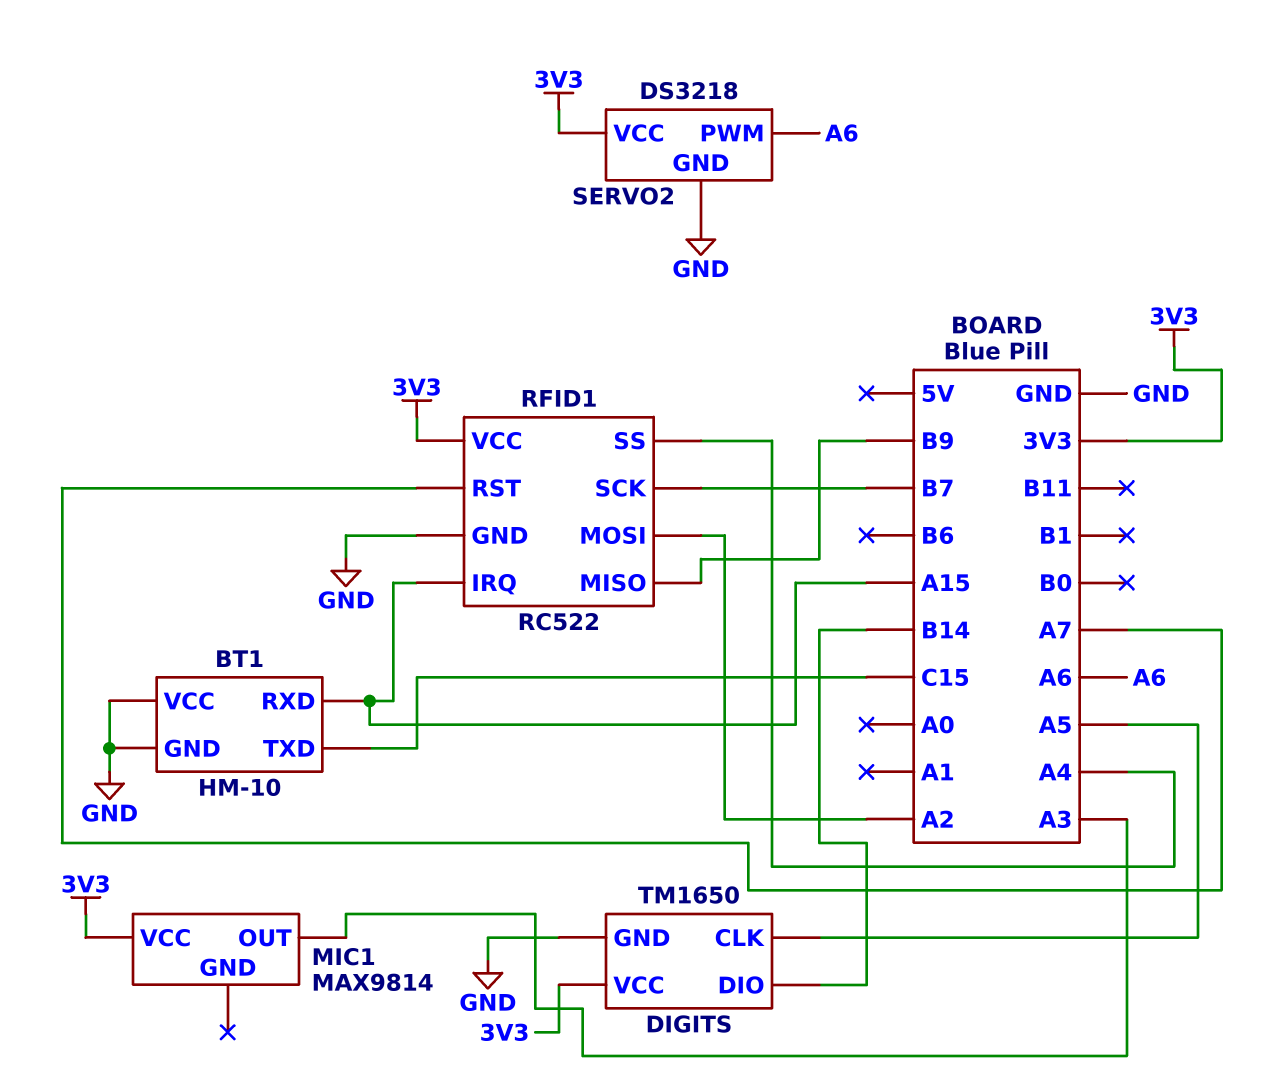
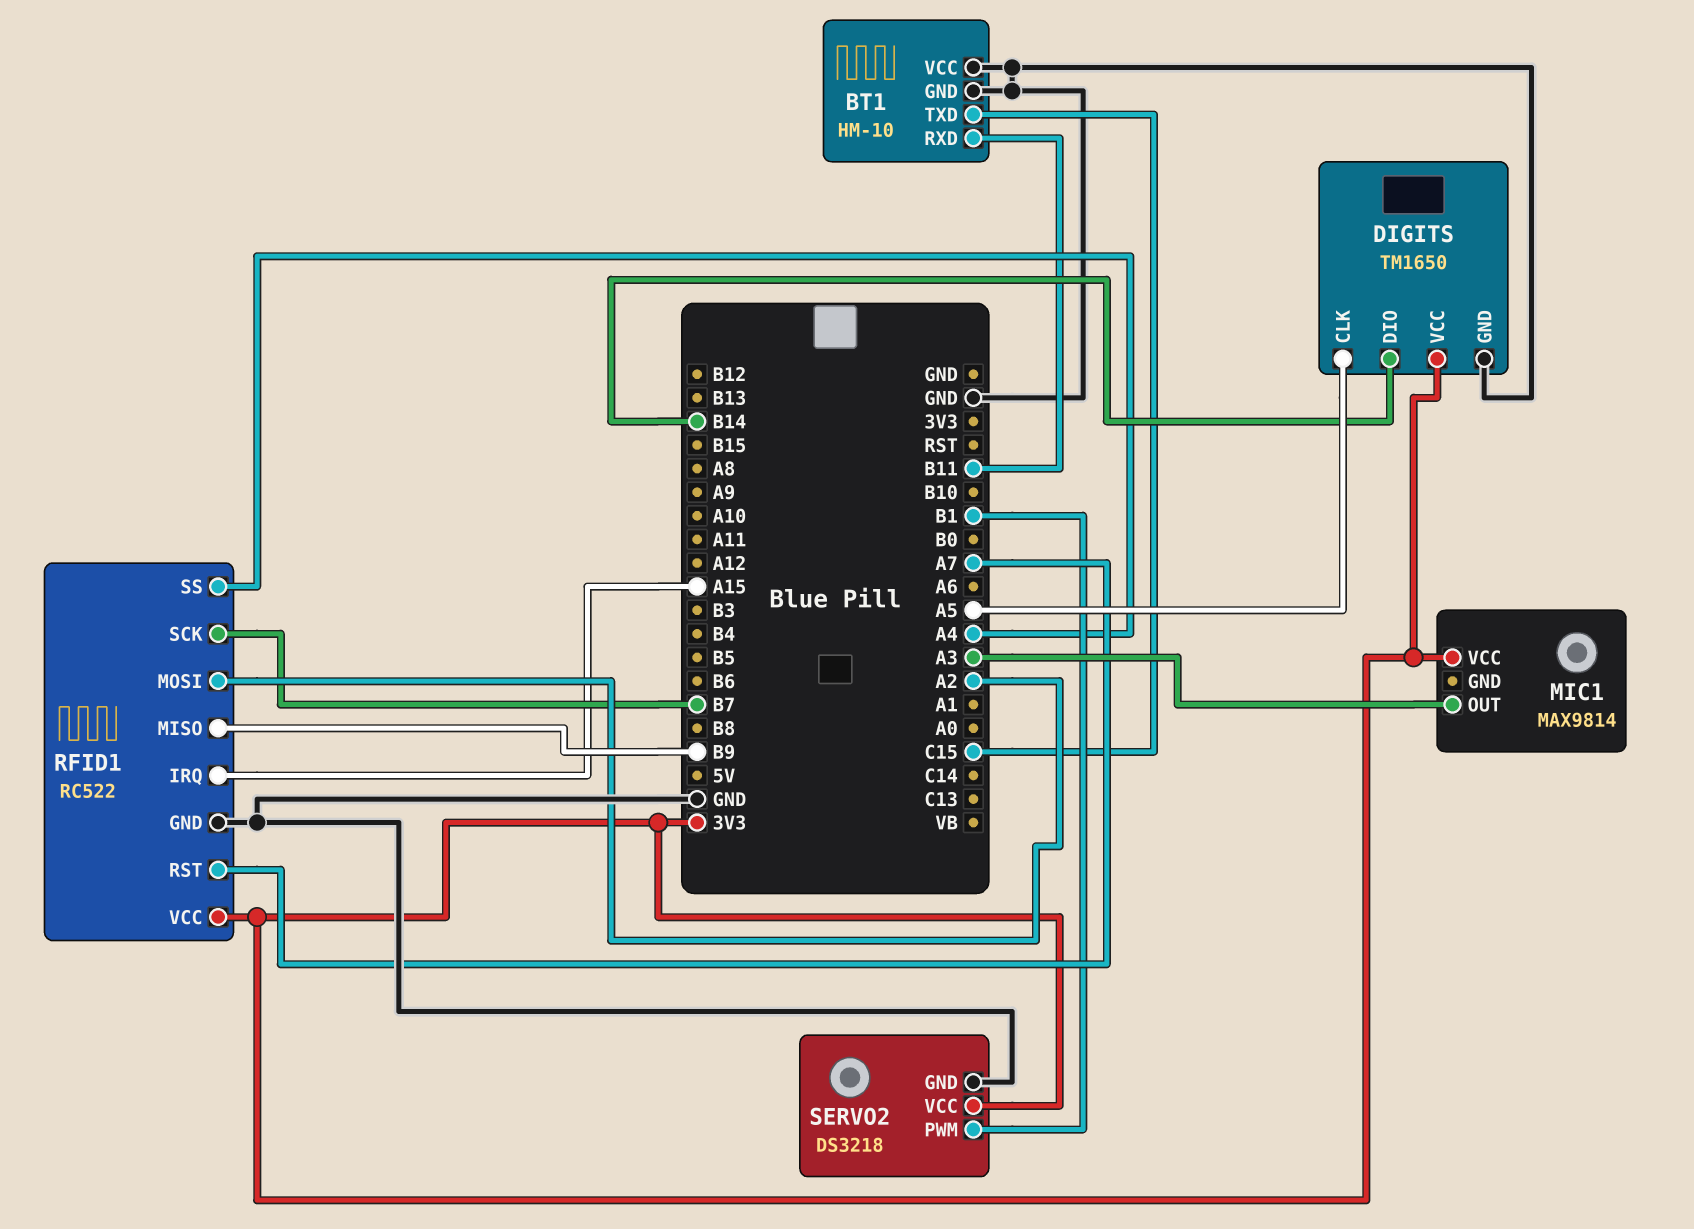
BT1 pin RXD: A15 -> B11
SERVO2 pin PWM: A6 -> B1

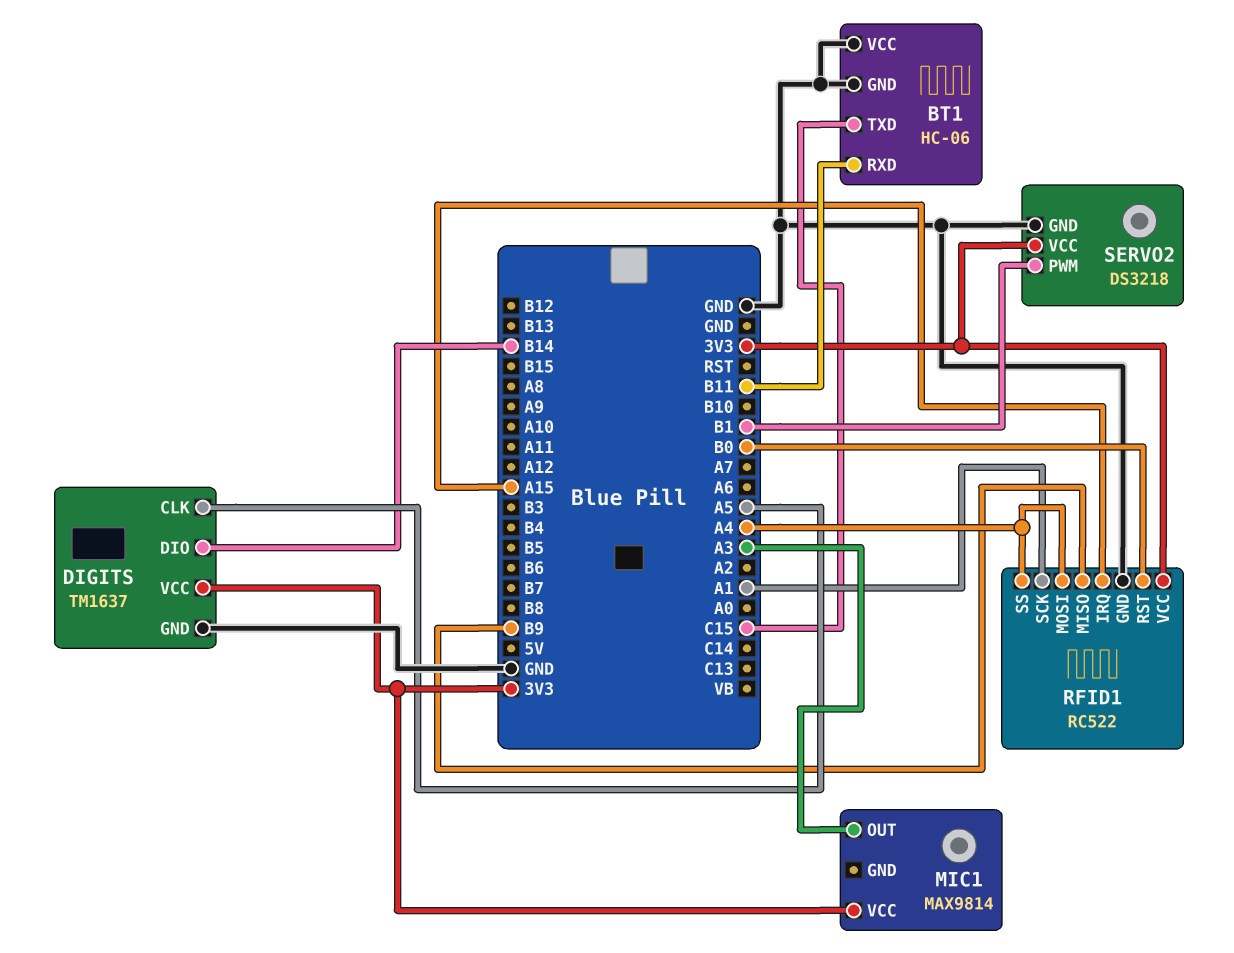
BT1: HM-10 -> HC-06
DIGITS: TM1650 -> TM1637
RFID1 pin MOSI: A2 -> A4
RFID1 pin RST: A7 -> B0
RFID1 pin SCK: B7 -> A1

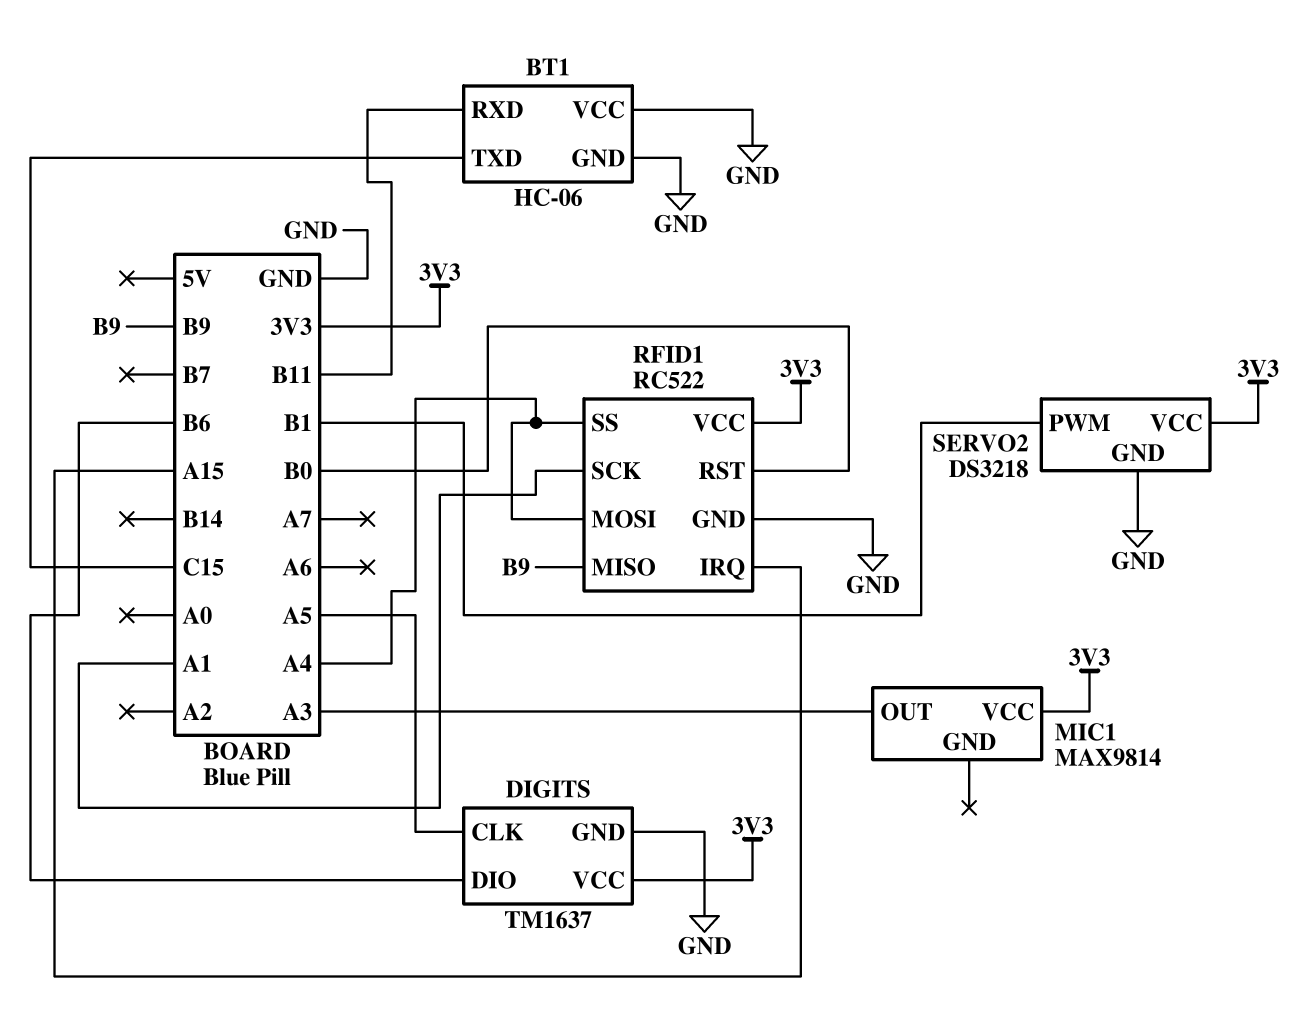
DIGITS pin DIO: B14 -> B6

